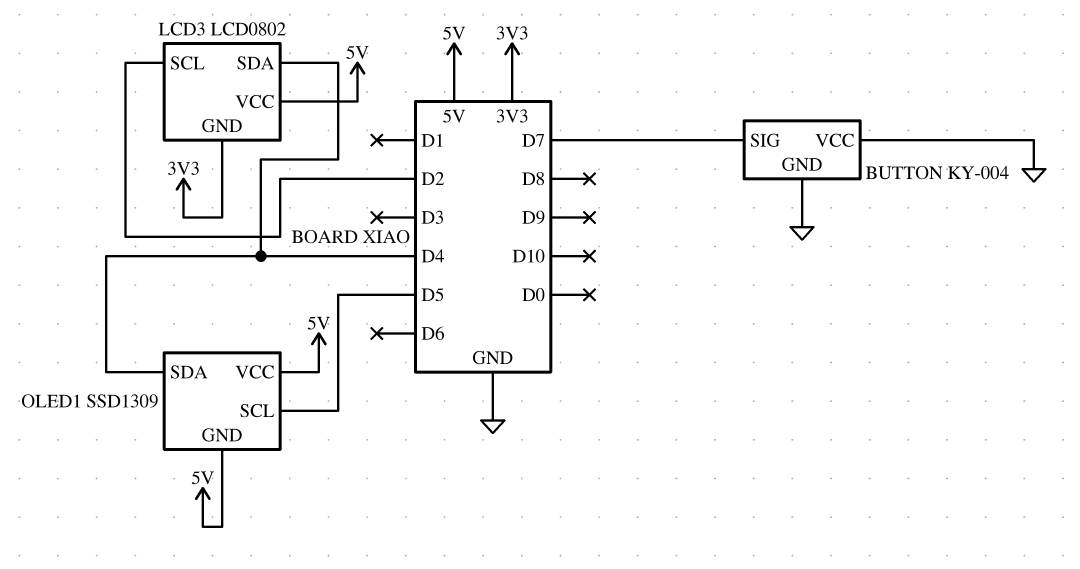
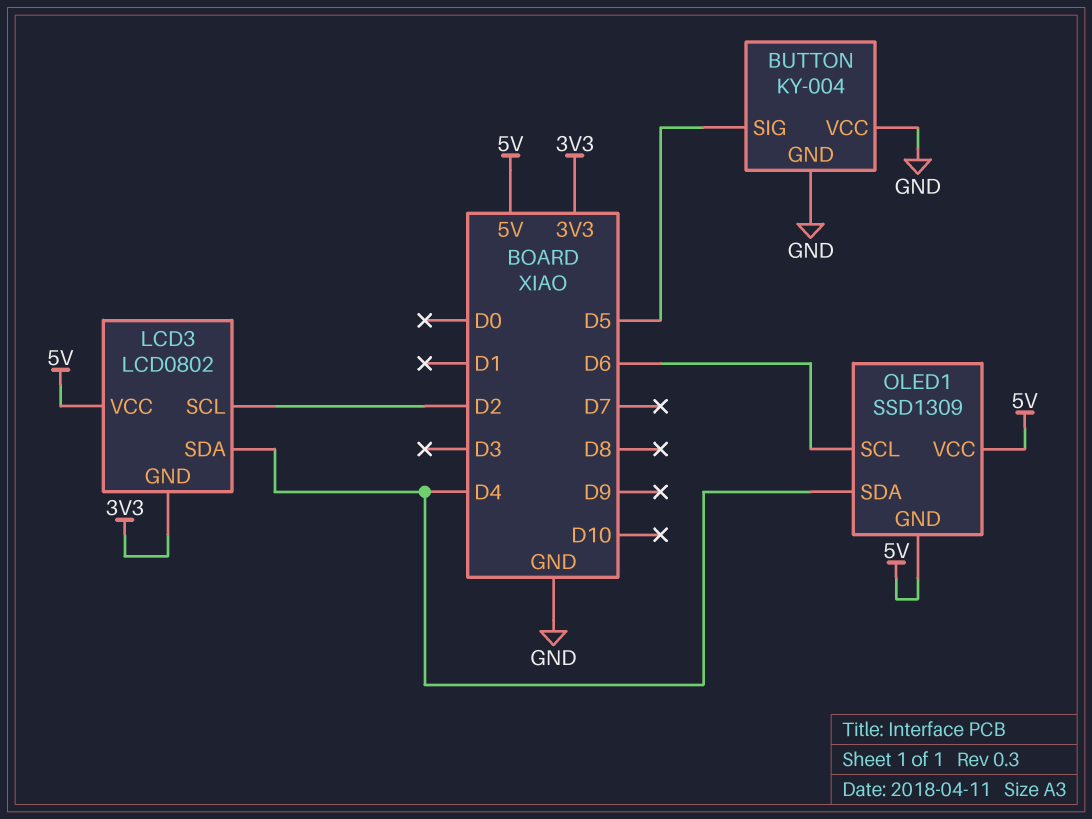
BUTTON pin SIG: D7 -> D5
OLED1 pin SCL: D5 -> D6

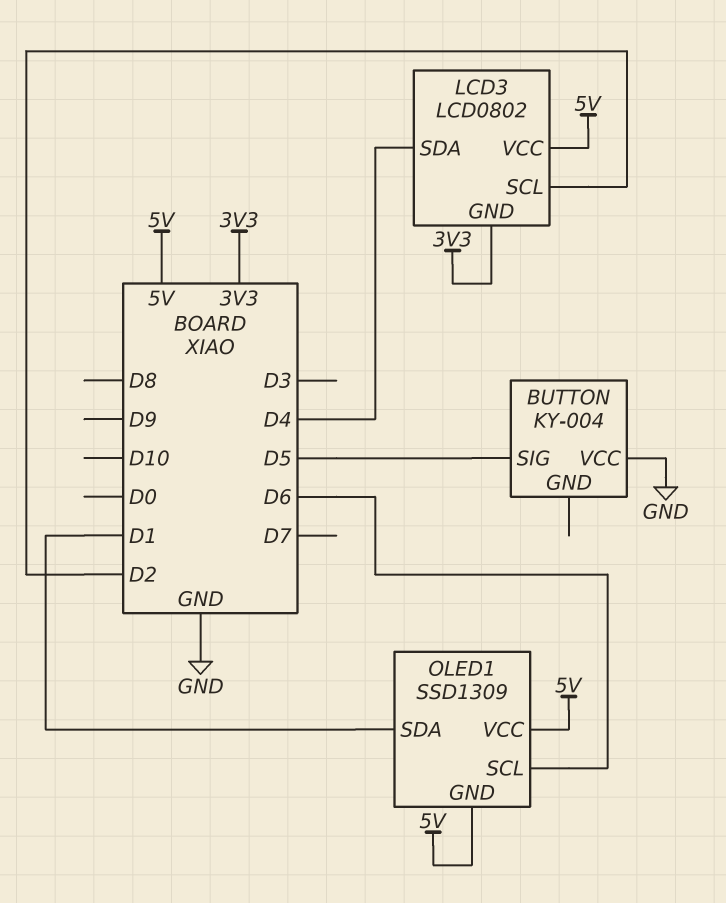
BUTTON pin GND: GND -> none
OLED1 pin SDA: D4 -> D1

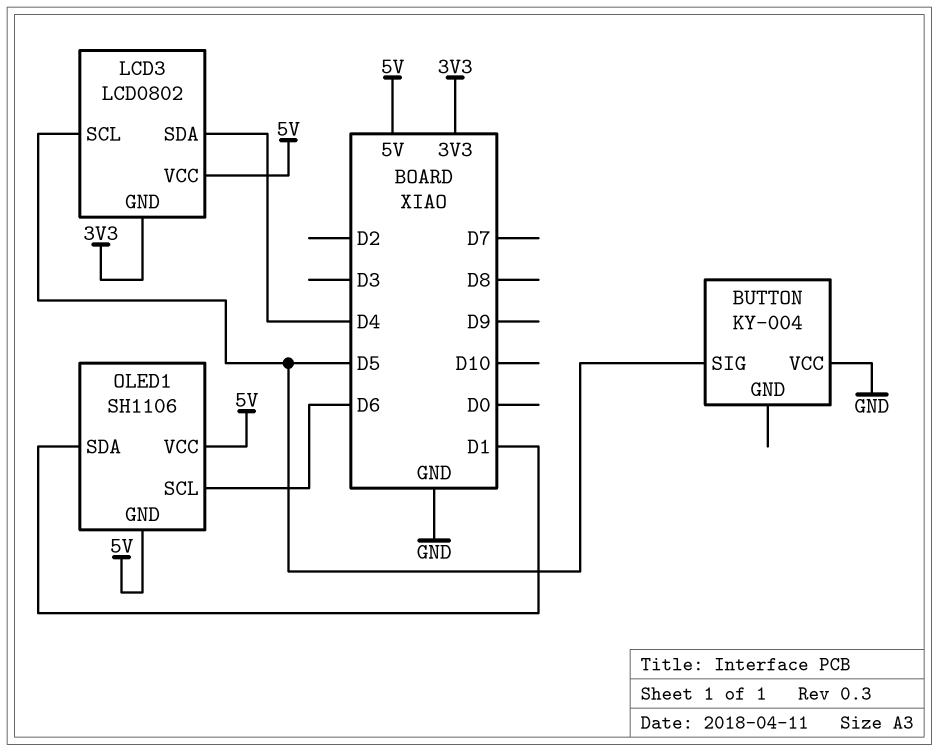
LCD3 pin SCL: D2 -> D5
OLED1: SSD1309 -> SH1106

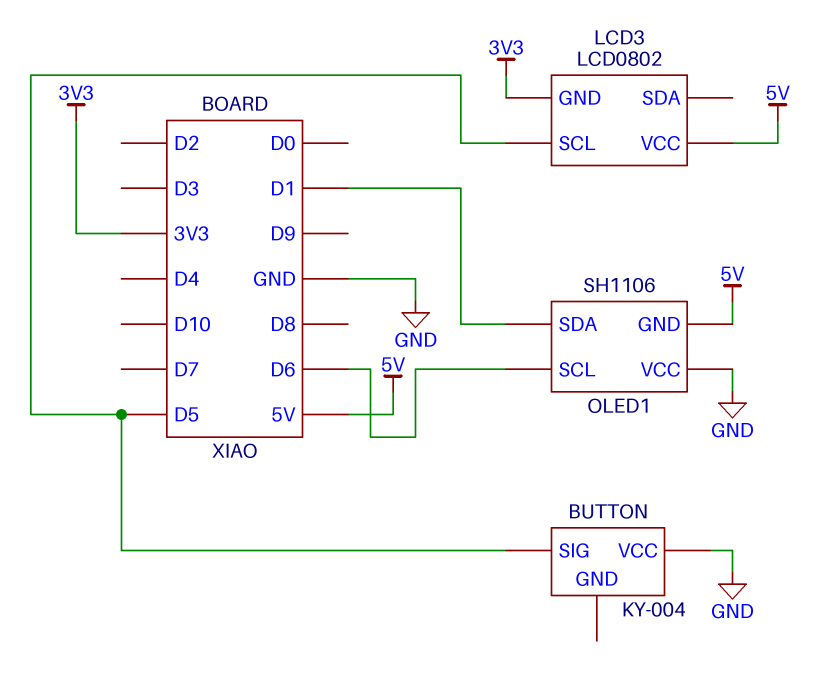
LCD3 pin SDA: D4 -> none
OLED1 pin VCC: 5V -> GND

